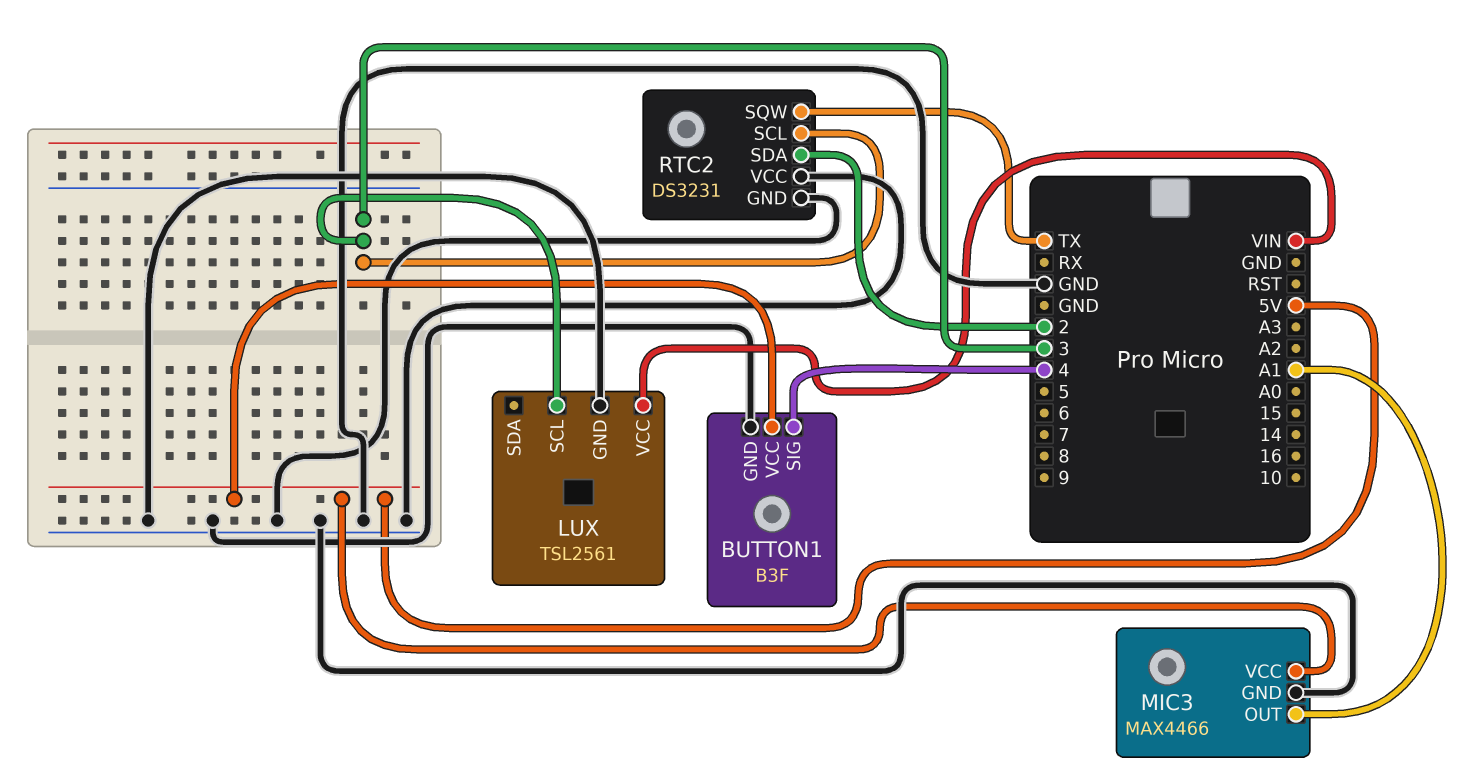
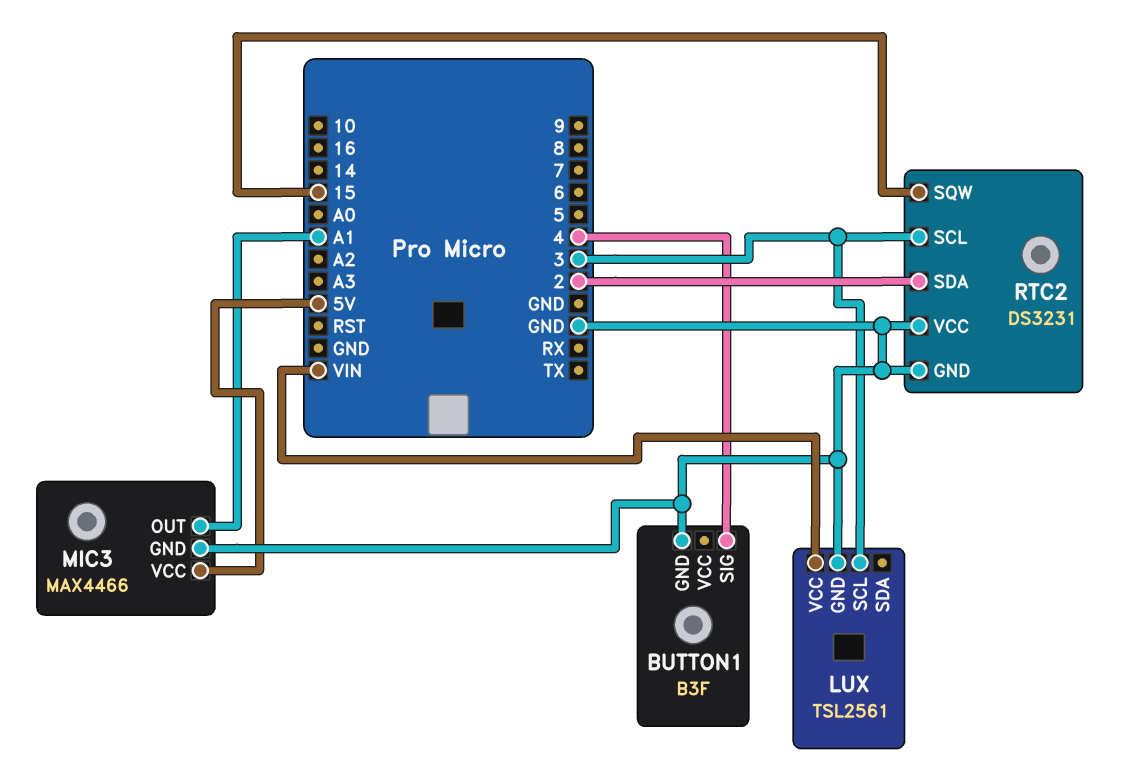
BUTTON1 pin VCC: 5V -> none
RTC2 pin SQW: TX -> 15

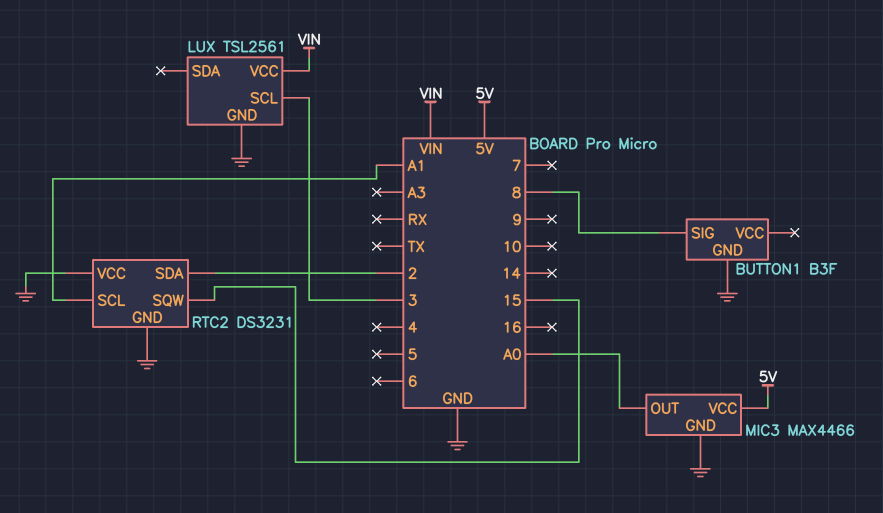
BUTTON1 pin SIG: 4 -> 8
MIC3 pin OUT: A1 -> A0
RTC2 pin SCL: 3 -> A1

